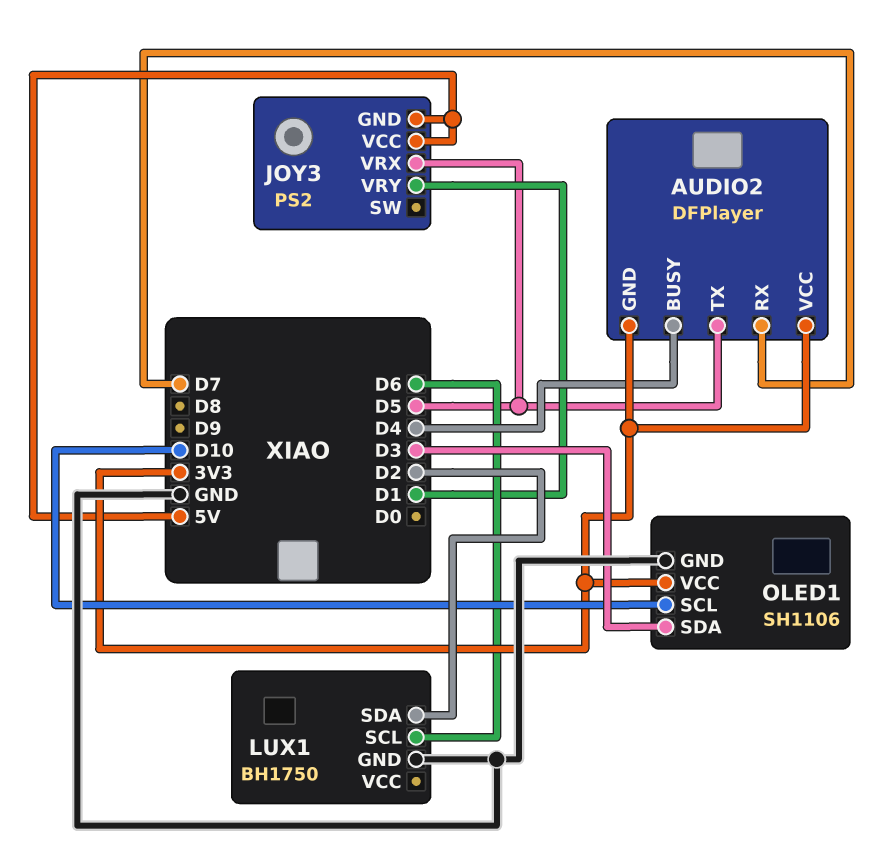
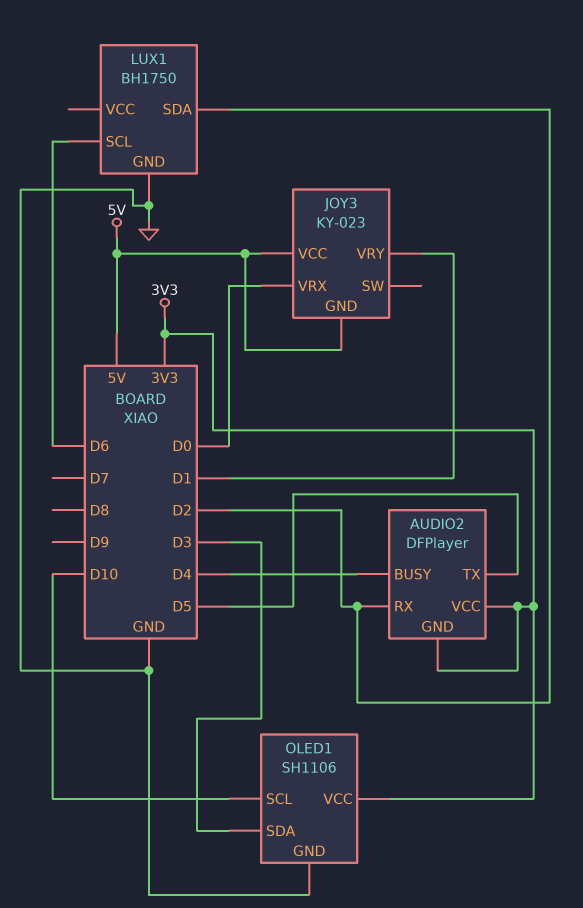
AUDIO2 pin RX: D7 -> D2
JOY3: PS2 -> KY-023
JOY3 pin VRX: D5 -> D0

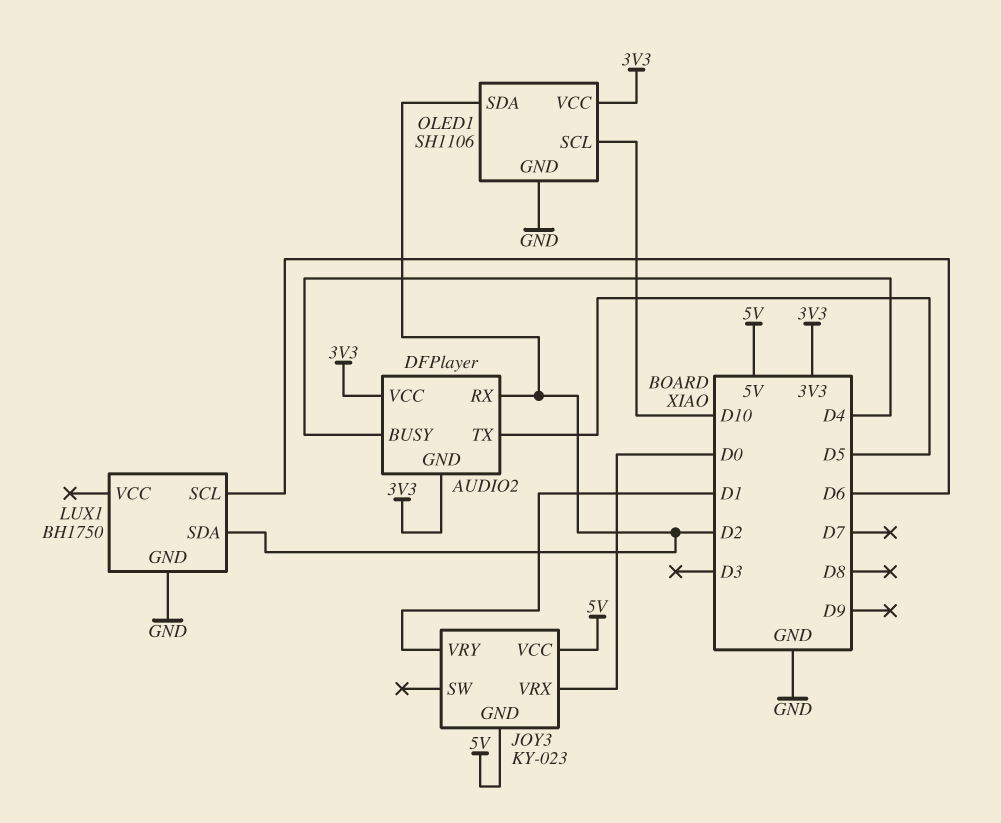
OLED1 pin SDA: D3 -> D2

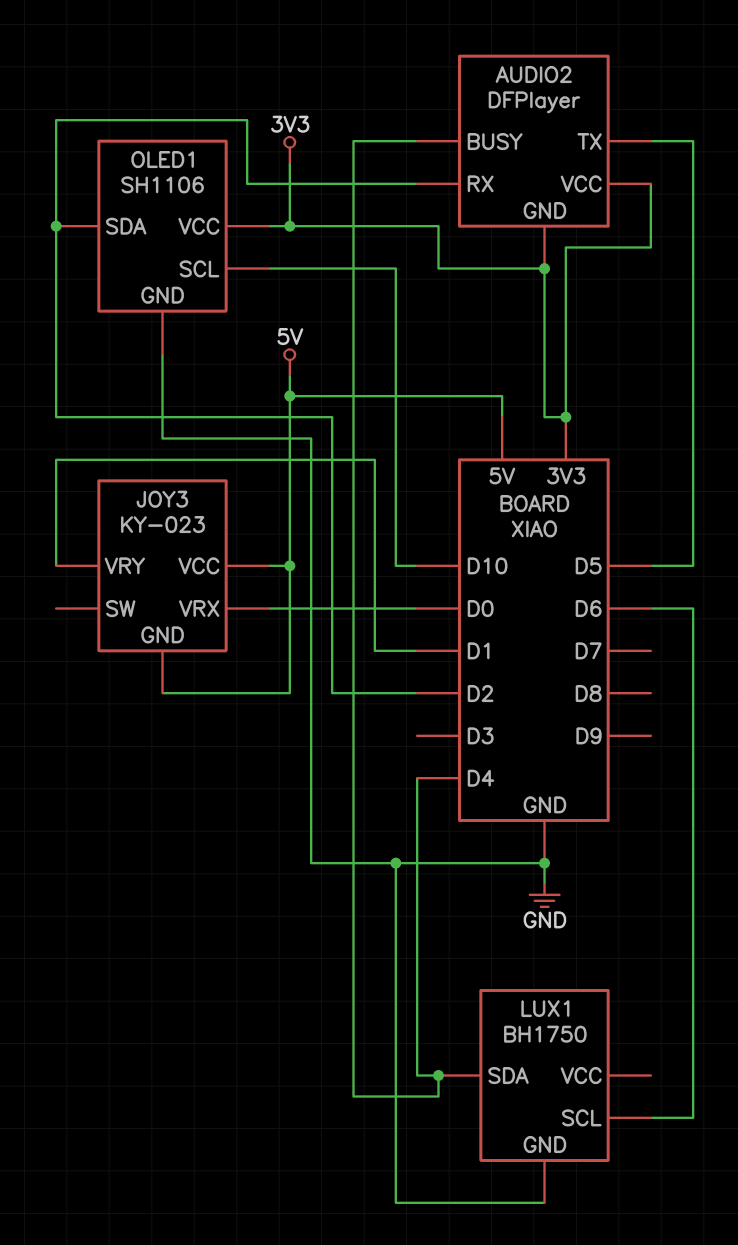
LUX1 pin SDA: D2 -> D4

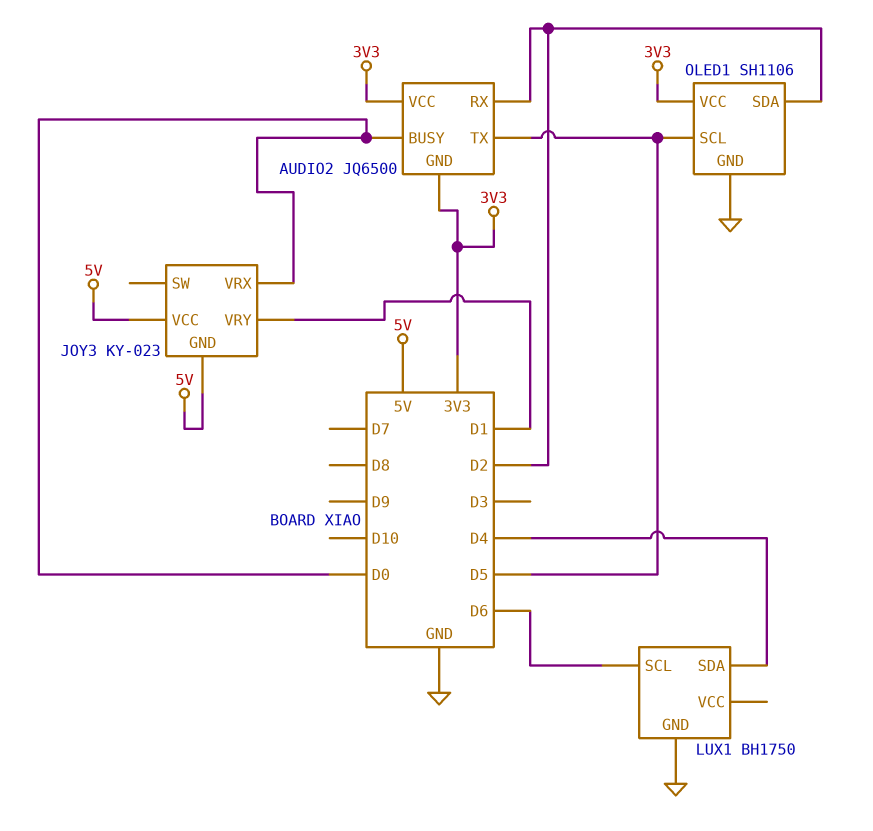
AUDIO2: DFPlayer -> JQ6500
AUDIO2 pin BUSY: D4 -> D0
OLED1 pin SCL: D10 -> D5

